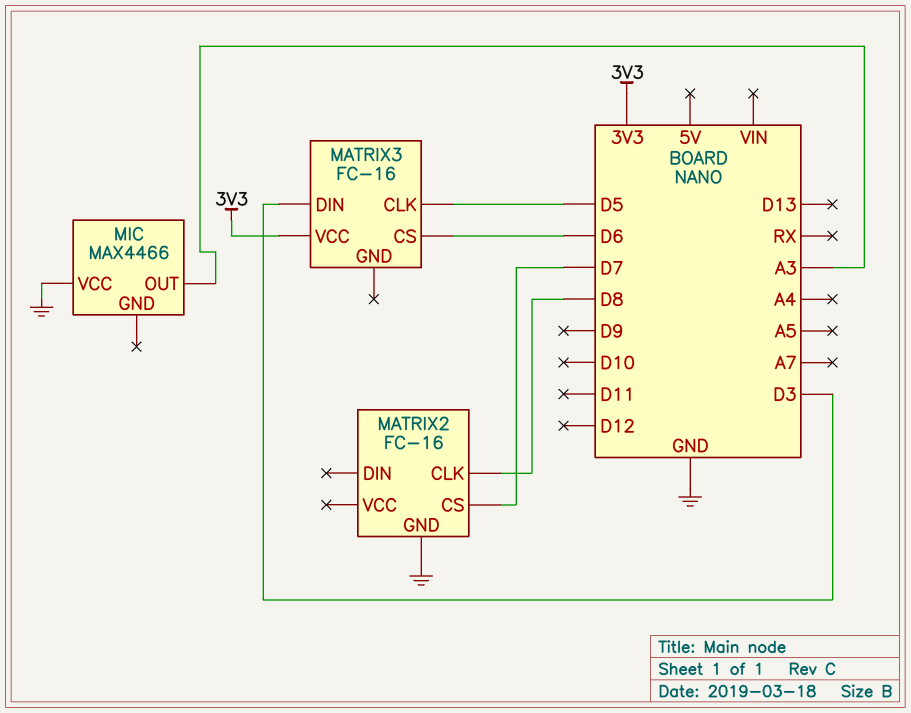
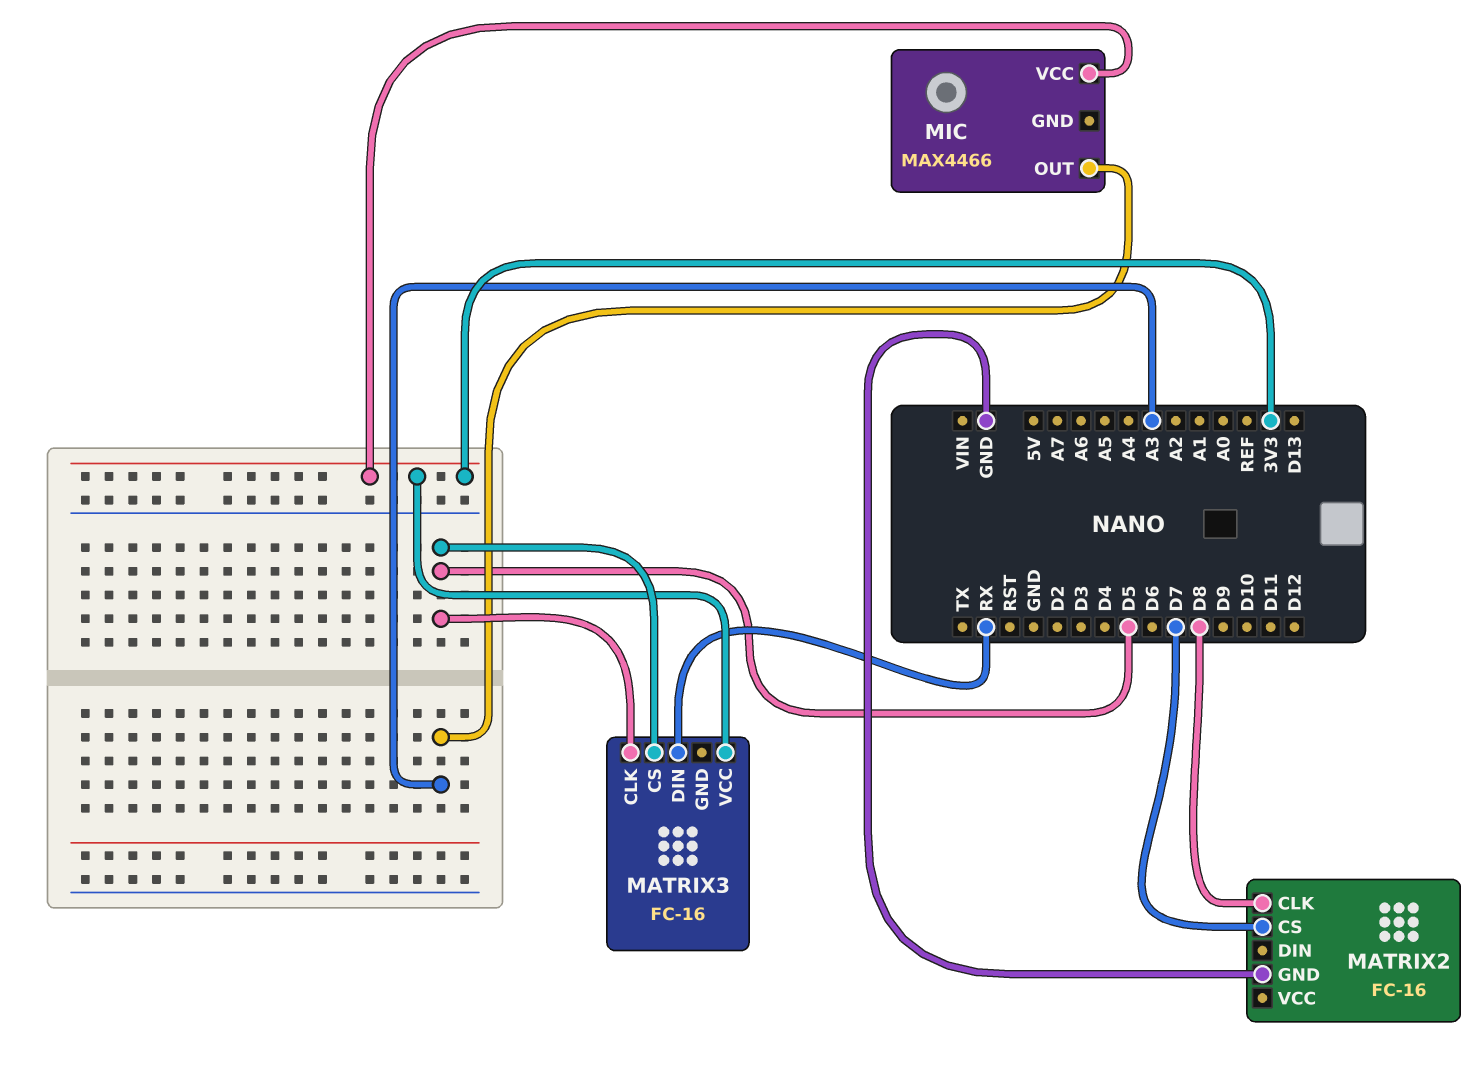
MATRIX3 pin CS: D6 -> D5
MATRIX3 pin DIN: D3 -> RX
MIC pin VCC: GND -> 3V3

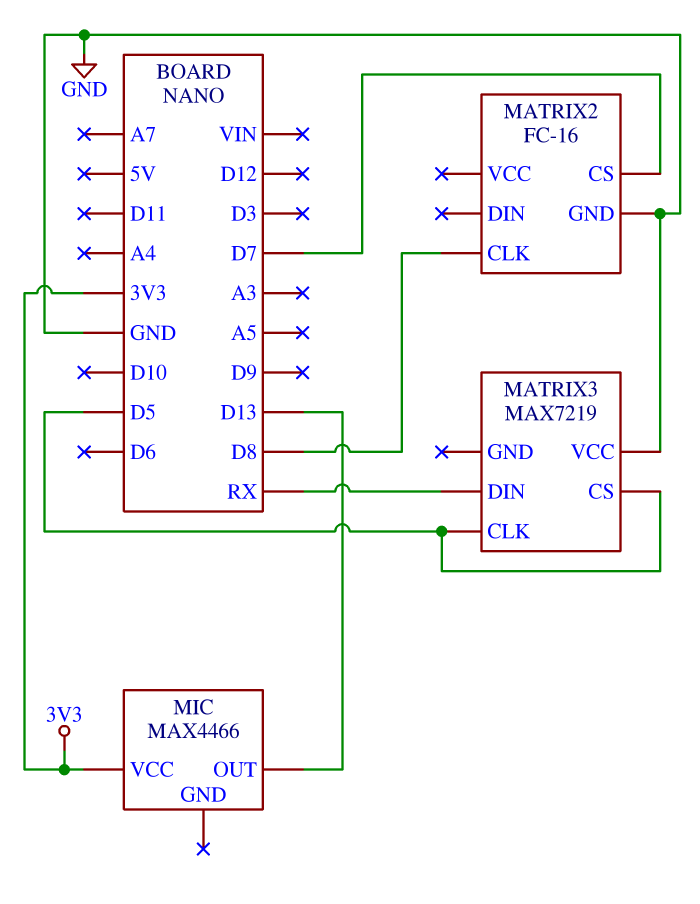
MATRIX3: FC-16 -> MAX7219
MATRIX3 pin VCC: 3V3 -> GND
MIC pin OUT: A3 -> D13

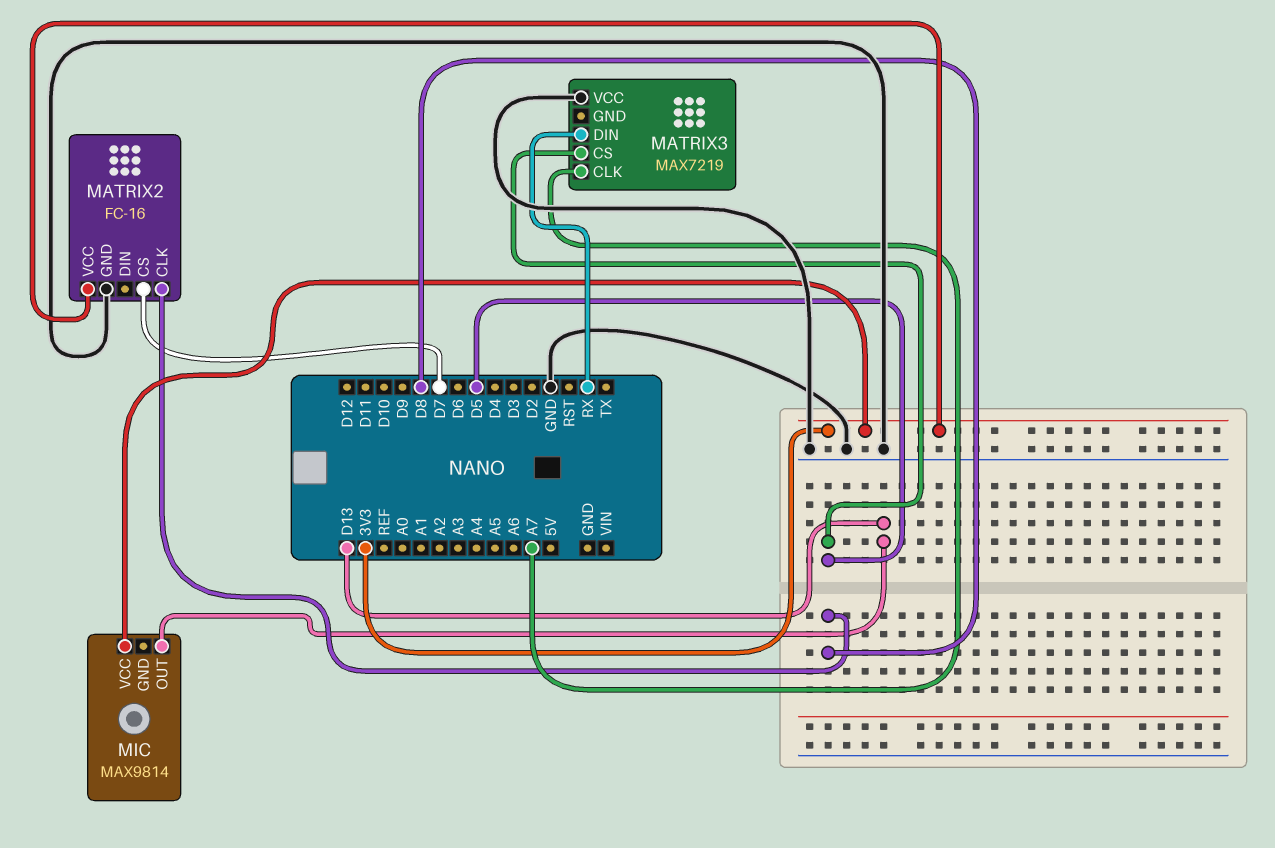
MATRIX2 pin VCC: none -> 3V3
MATRIX3 pin CLK: D5 -> A7
MIC: MAX4466 -> MAX9814

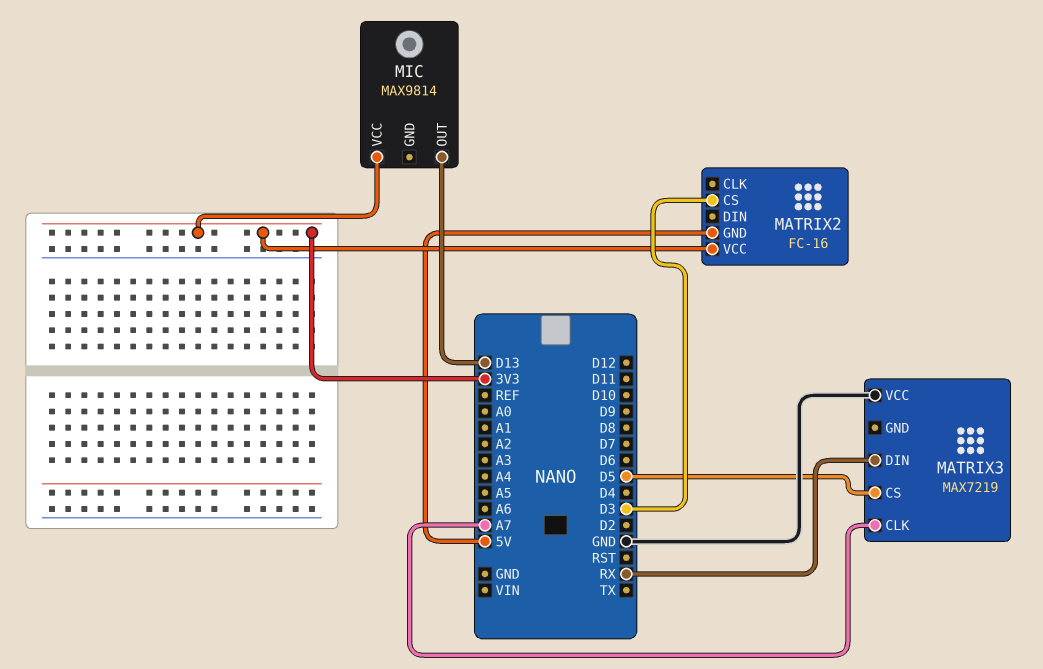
MATRIX2 pin CLK: D8 -> none
MATRIX2 pin CS: D7 -> D3
MATRIX2 pin GND: GND -> 5V

